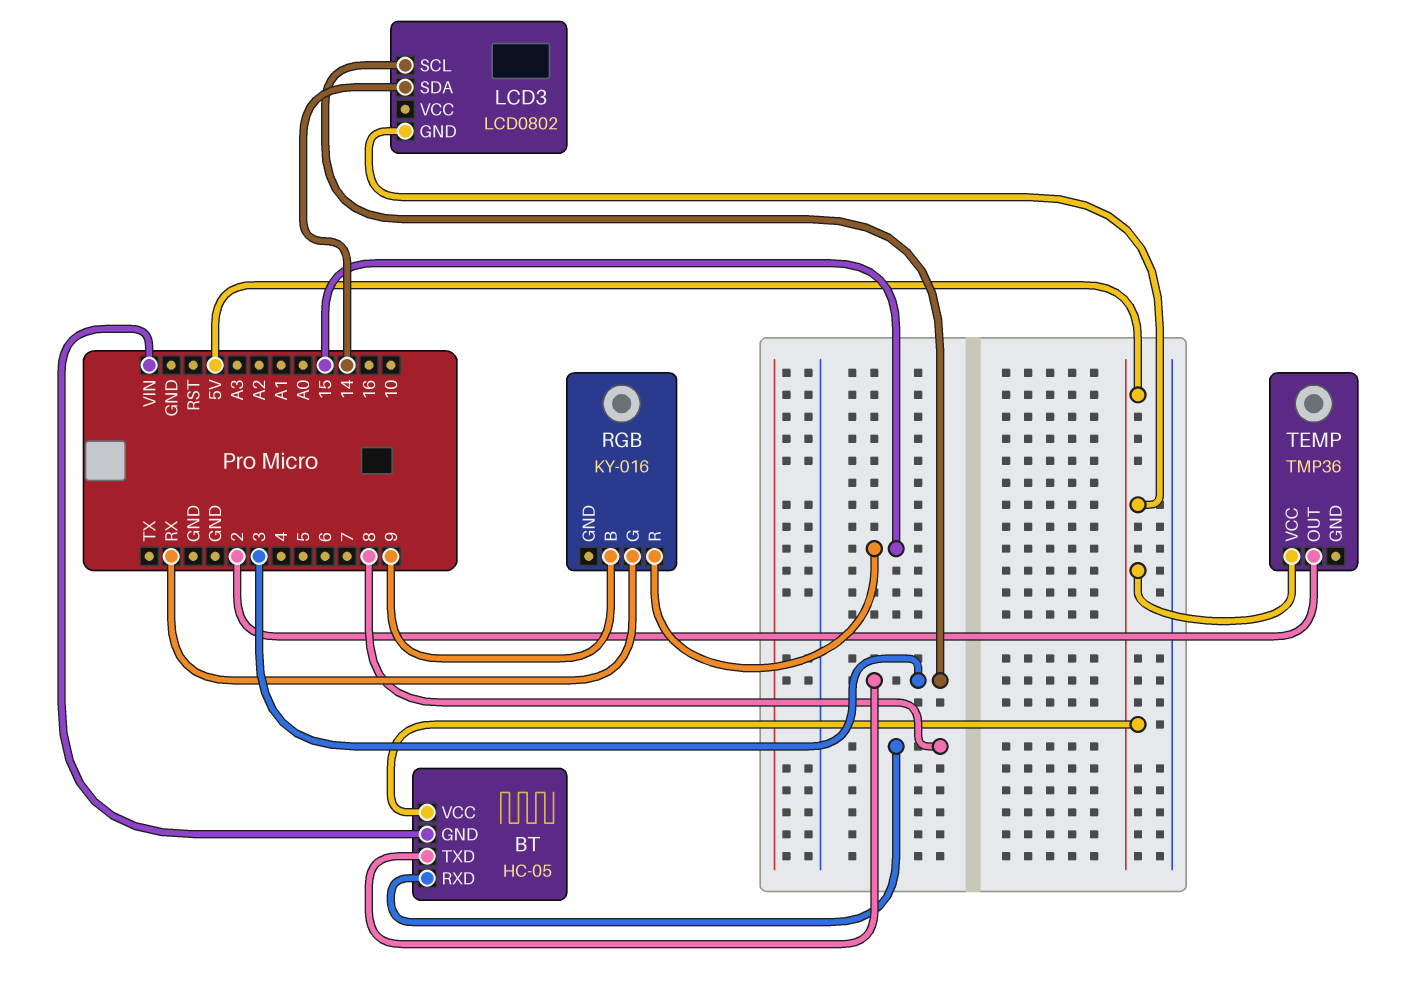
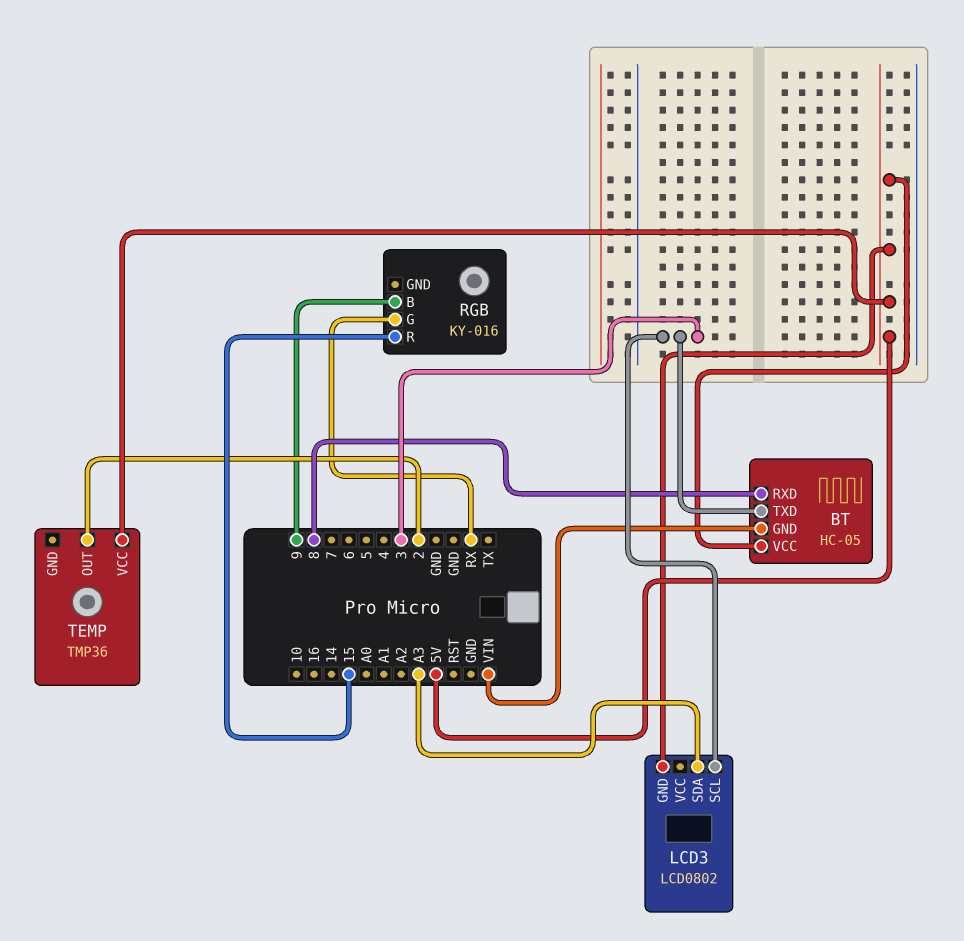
LCD3 pin SDA: 14 -> A3

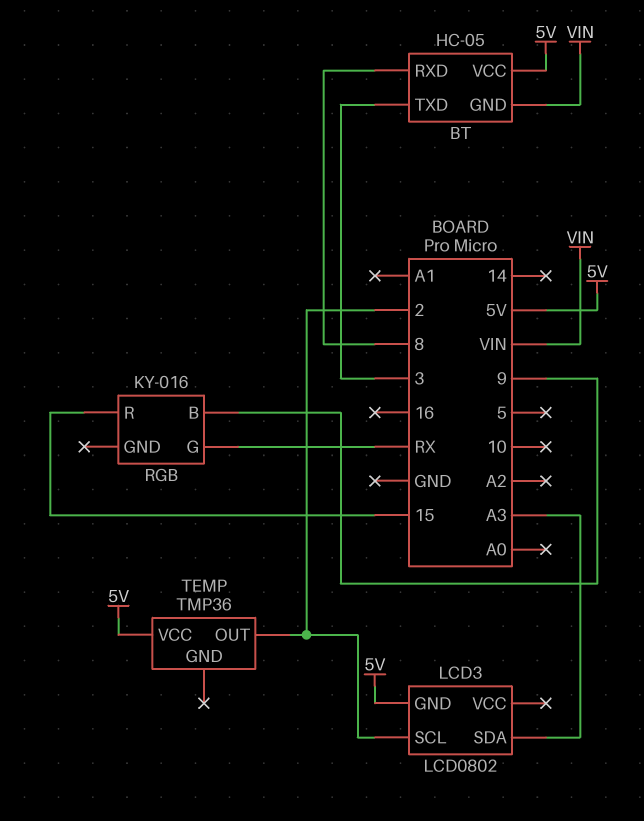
LCD3 pin SCL: 3 -> 2

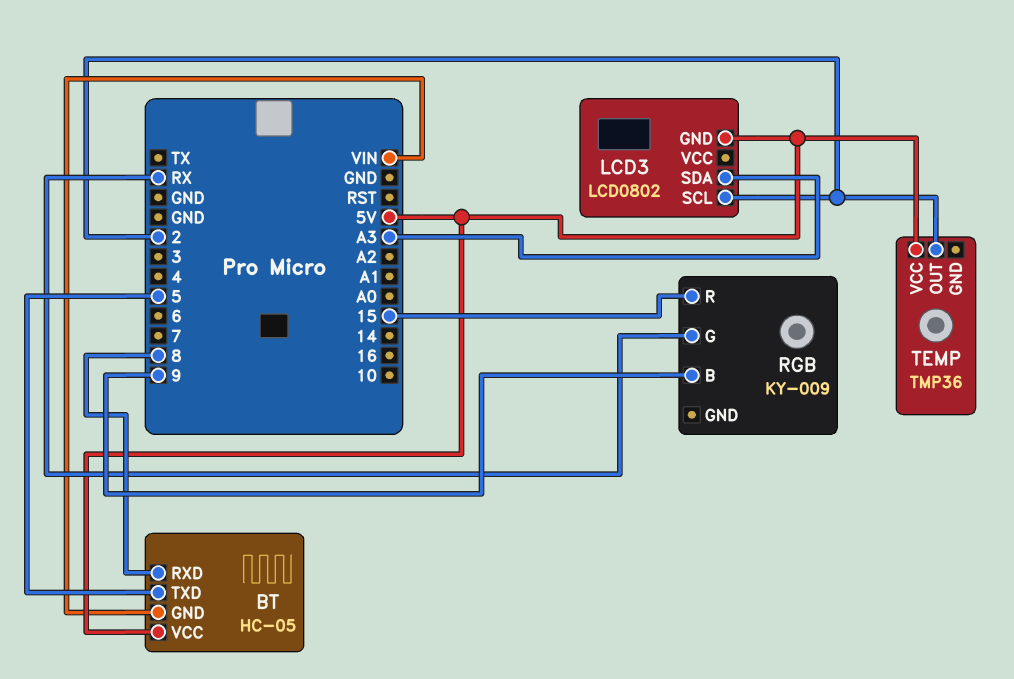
BT pin TXD: 3 -> 5
RGB: KY-016 -> KY-009

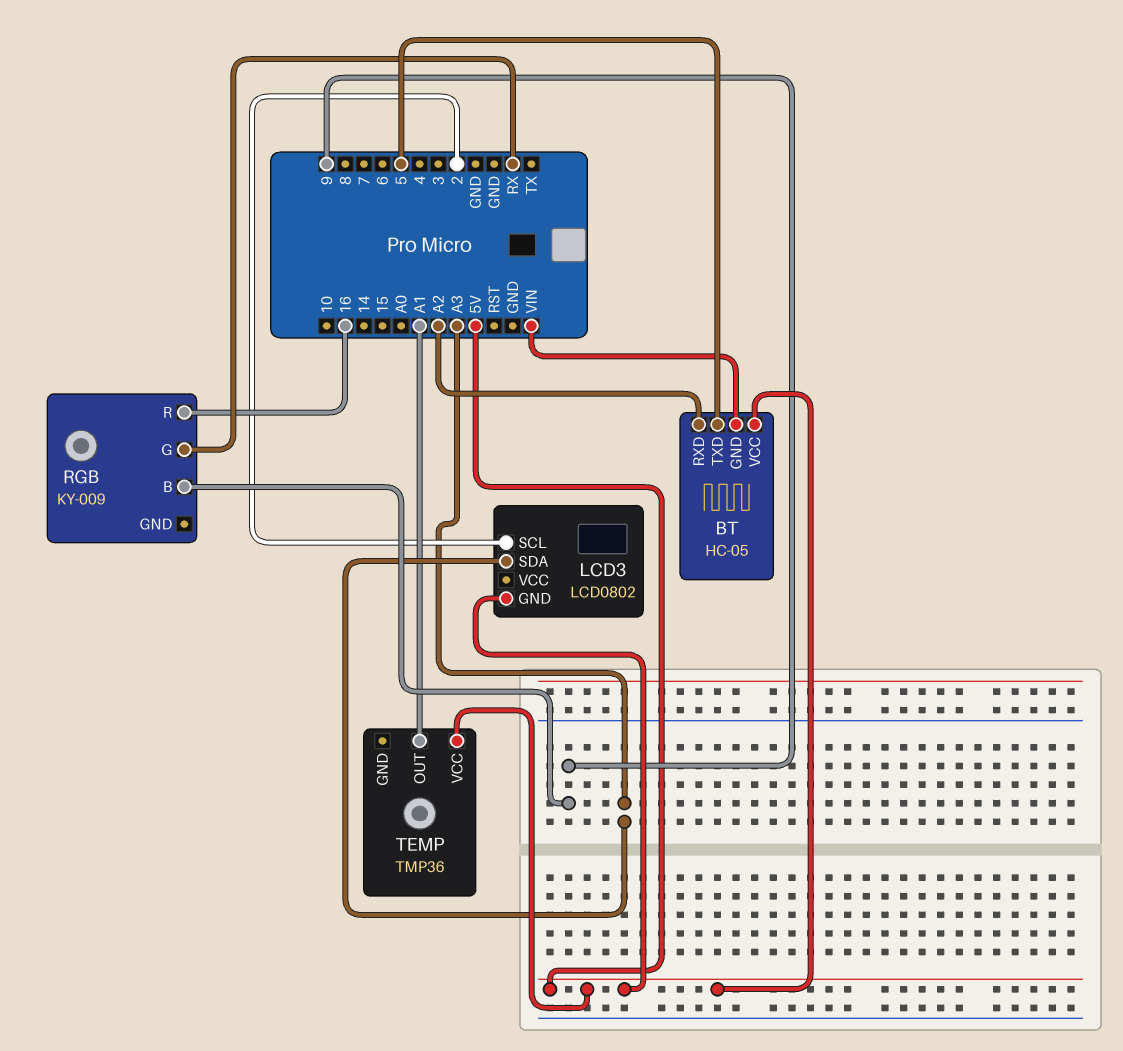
BT pin RXD: 8 -> A2
RGB pin R: 15 -> 16
TEMP pin OUT: 2 -> A1

